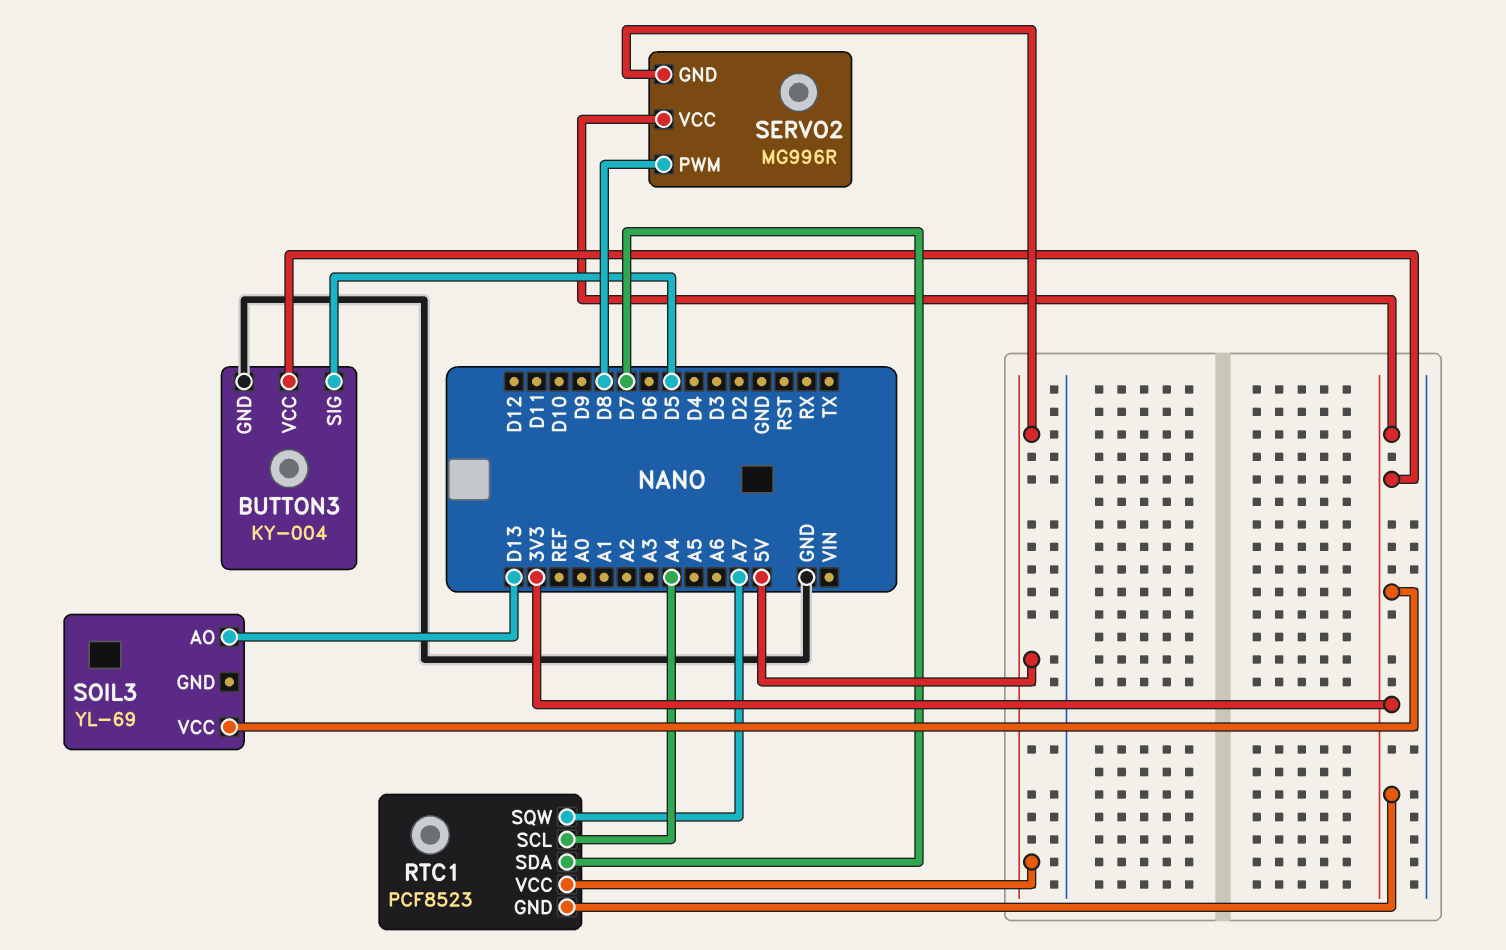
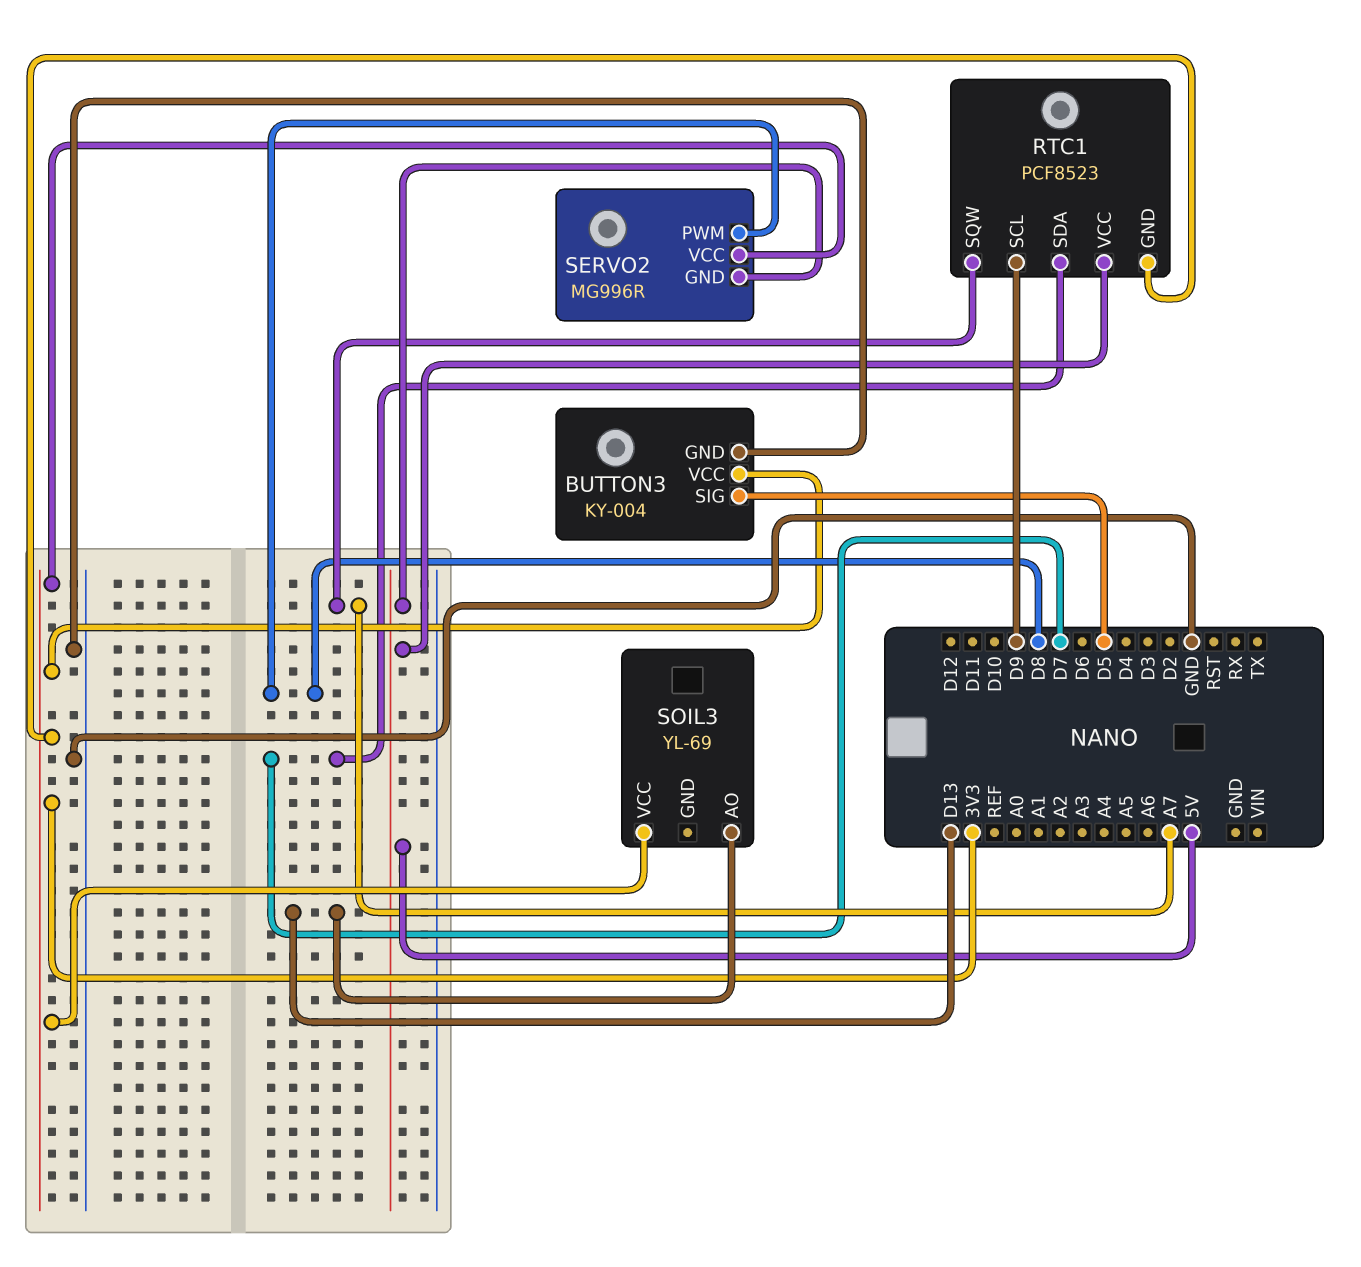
RTC1 pin SCL: A4 -> D9

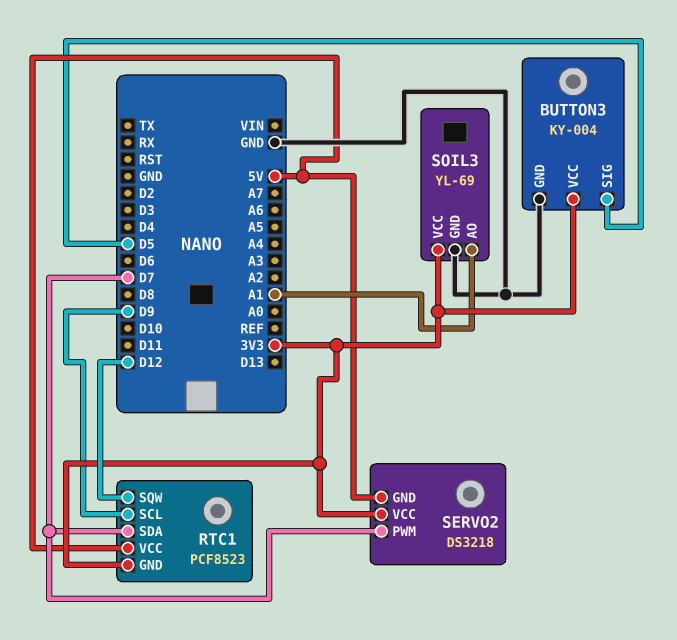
RTC1 pin SQW: A7 -> D12
SERVO2: MG996R -> DS3218
SERVO2 pin PWM: D8 -> D7
SOIL3 pin AO: D13 -> A1
SOIL3 pin GND: none -> GND

